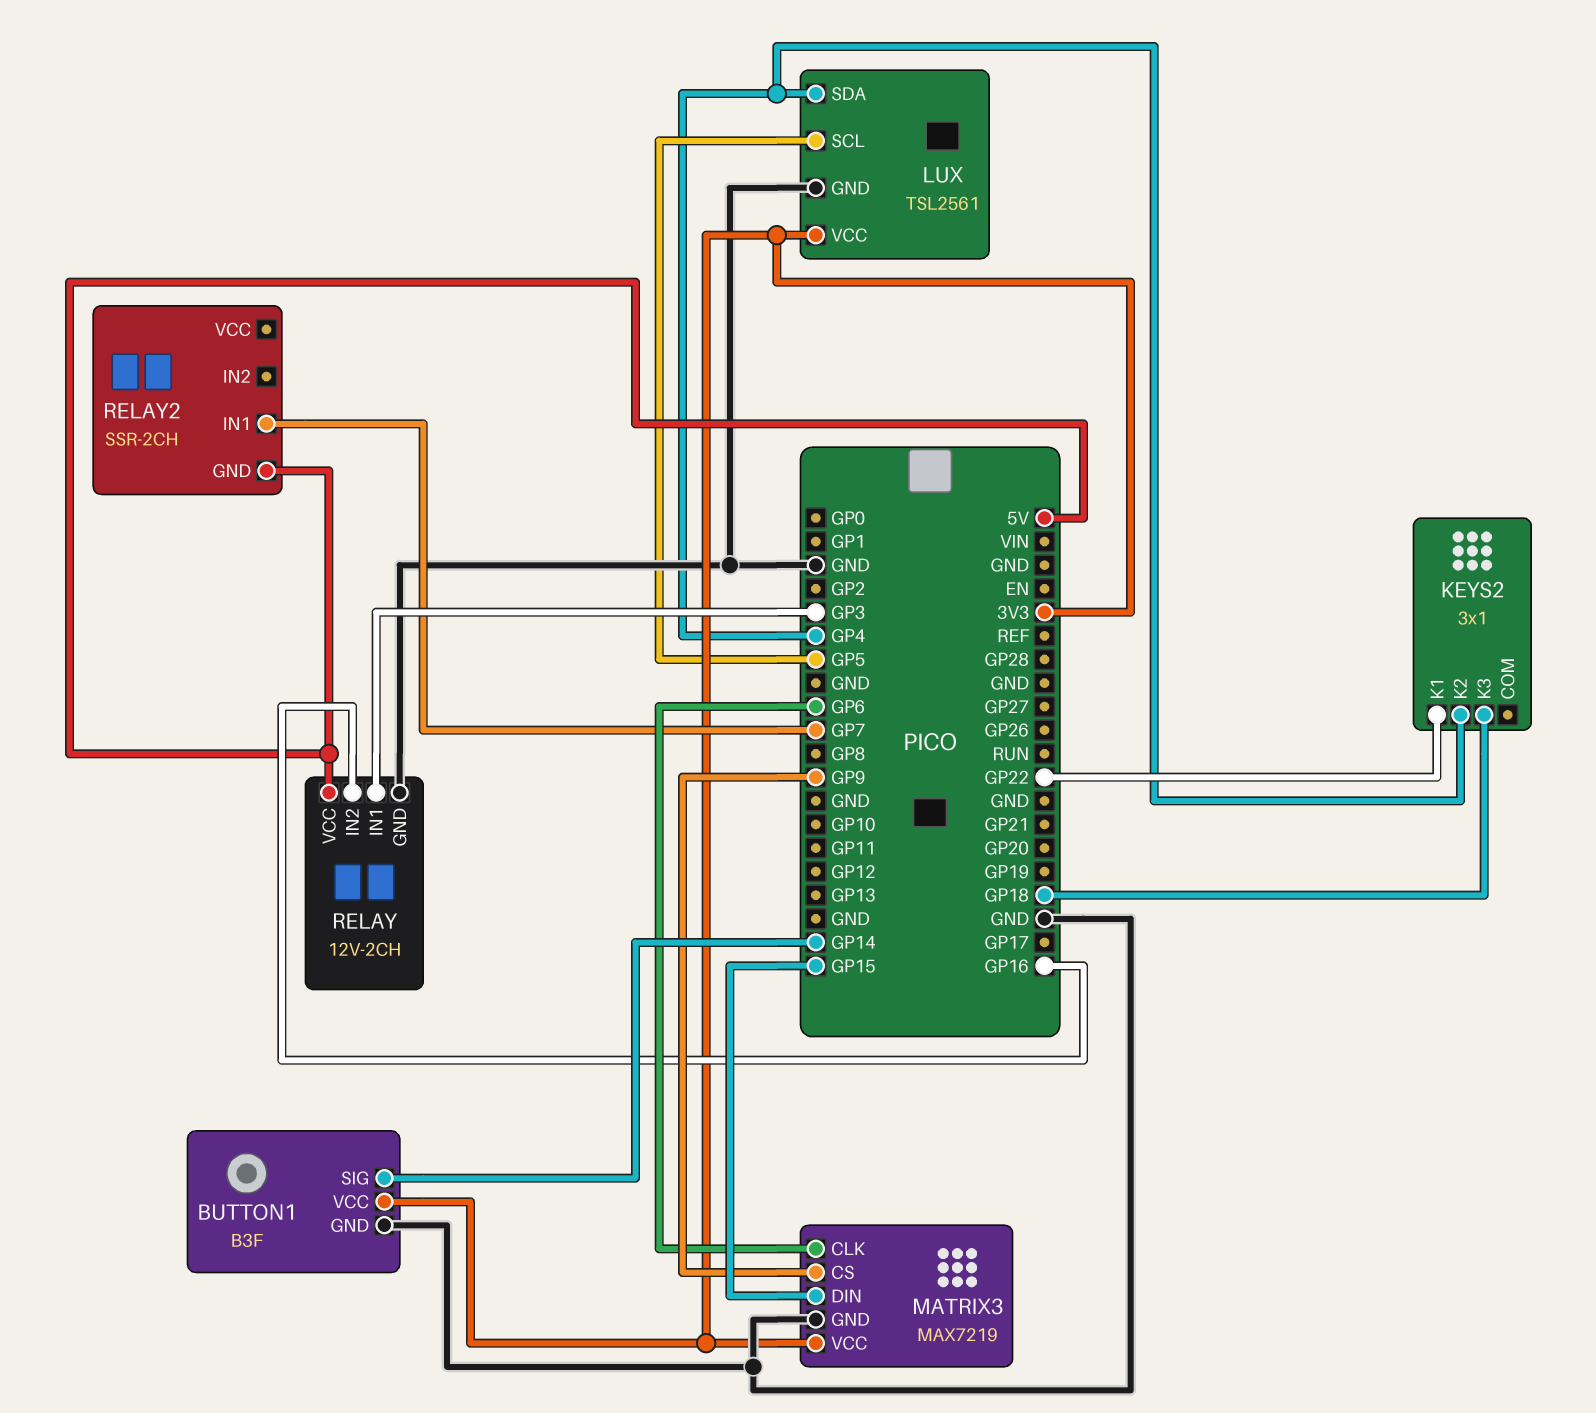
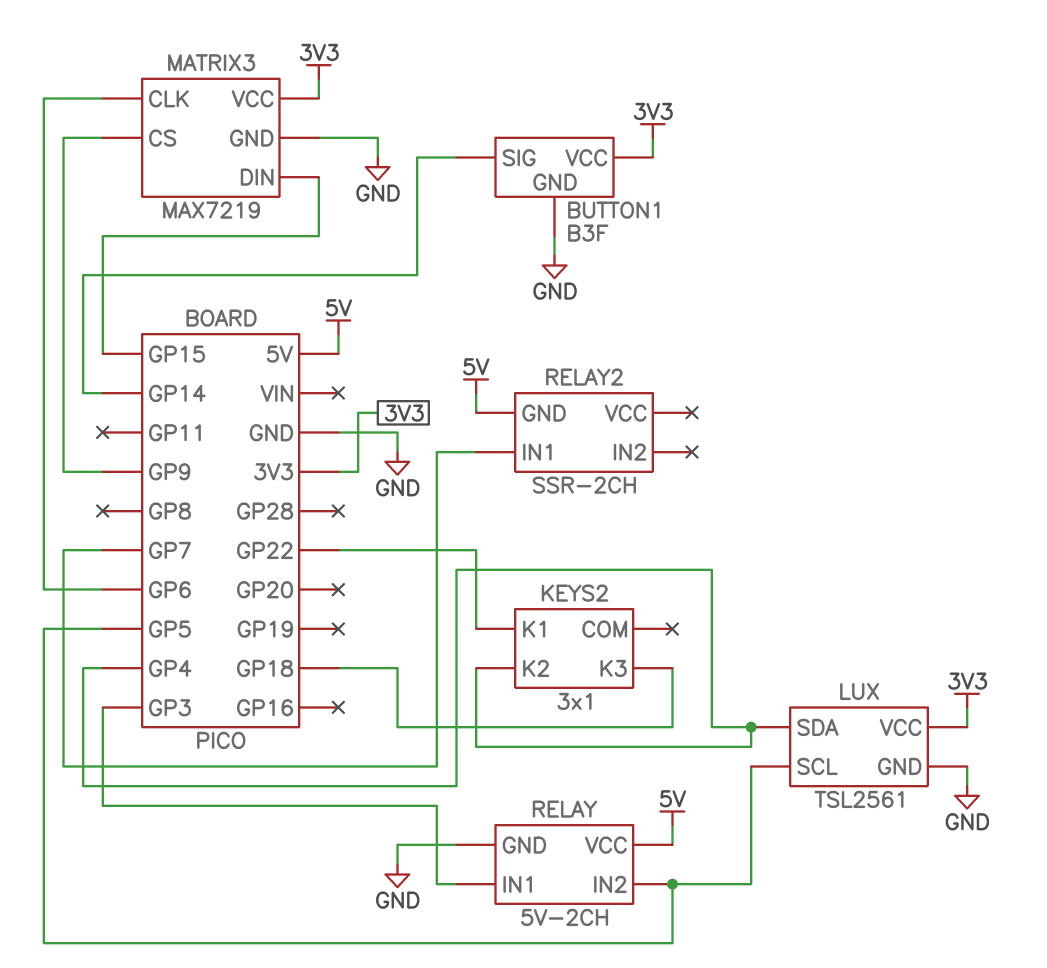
RELAY: 12V-2CH -> 5V-2CH
RELAY pin IN2: GP16 -> GP5

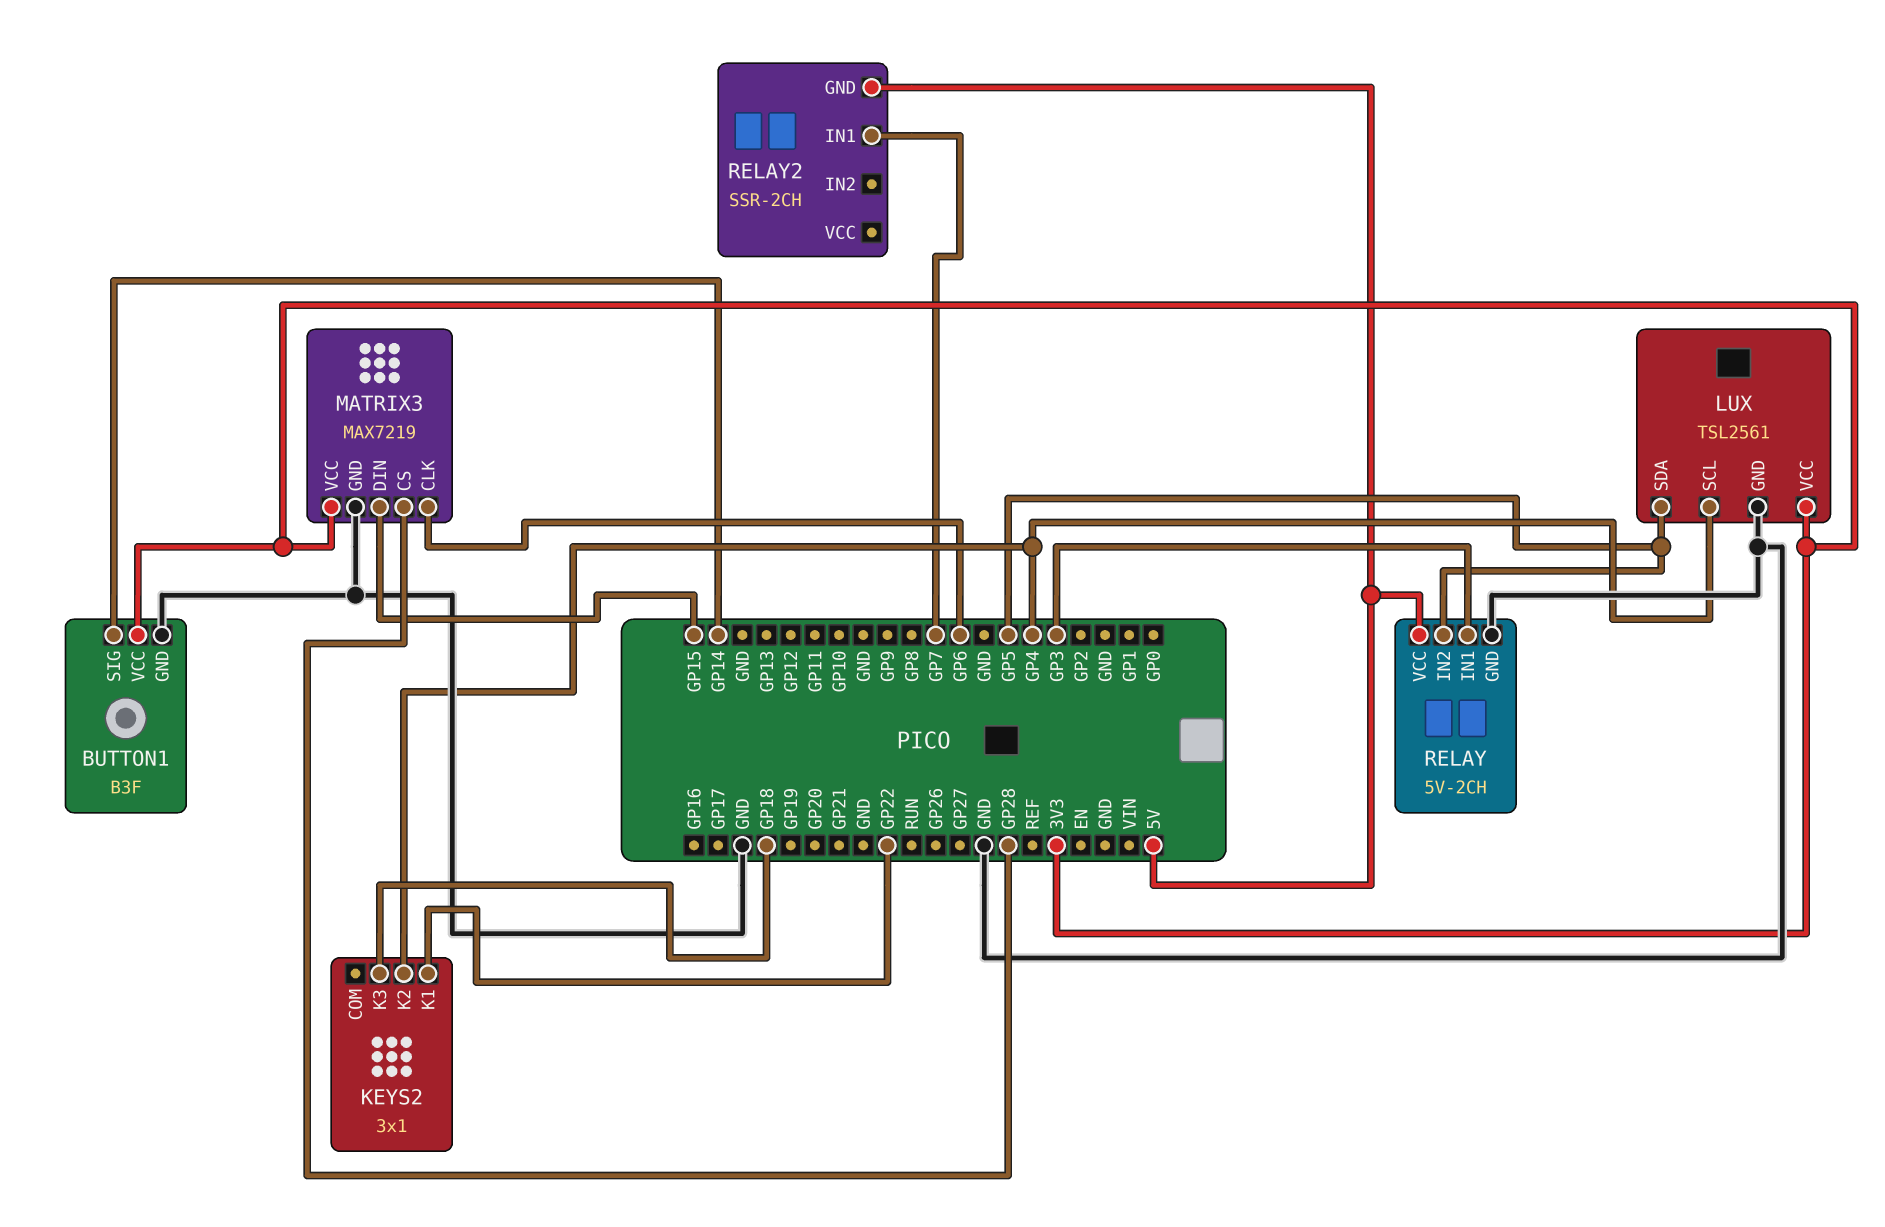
LUX pin SCL: GP5 -> GP4
LUX pin SDA: GP4 -> GP5
MATRIX3 pin CS: GP9 -> GP28

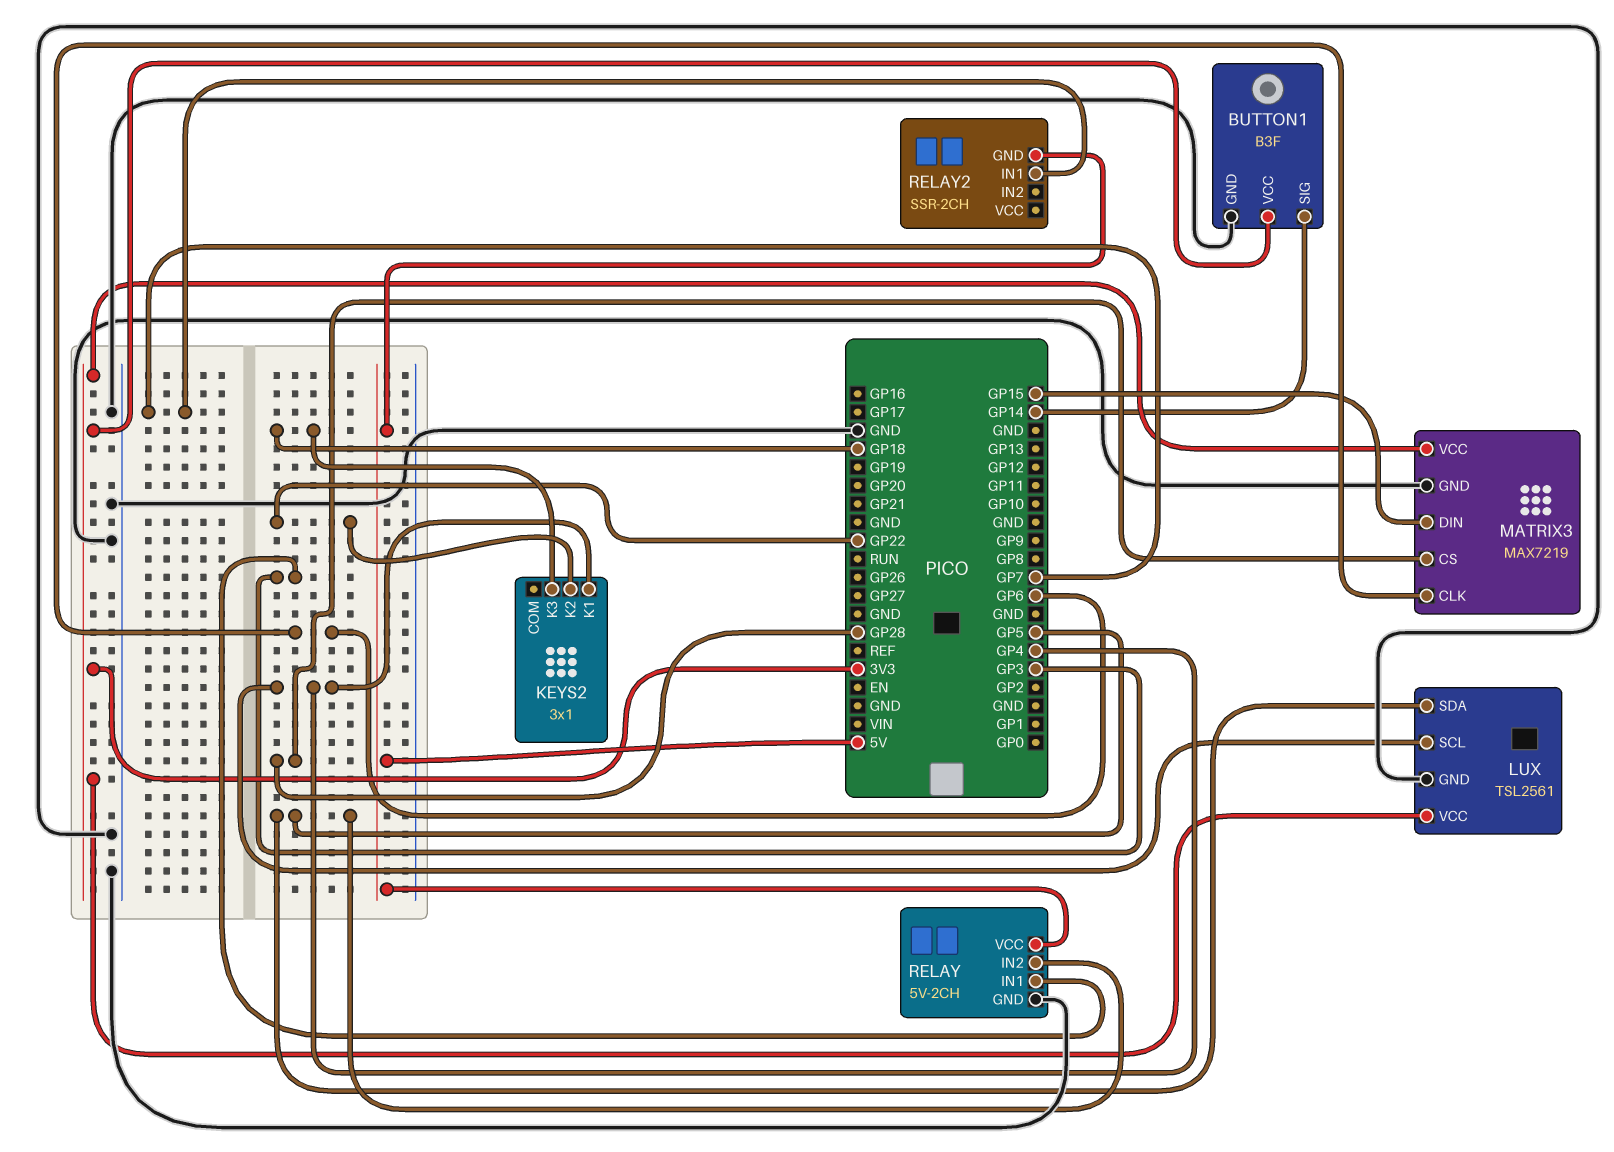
KEYS2 pin K1: GP22 -> GP4
KEYS2 pin K2: GP4 -> GP22

